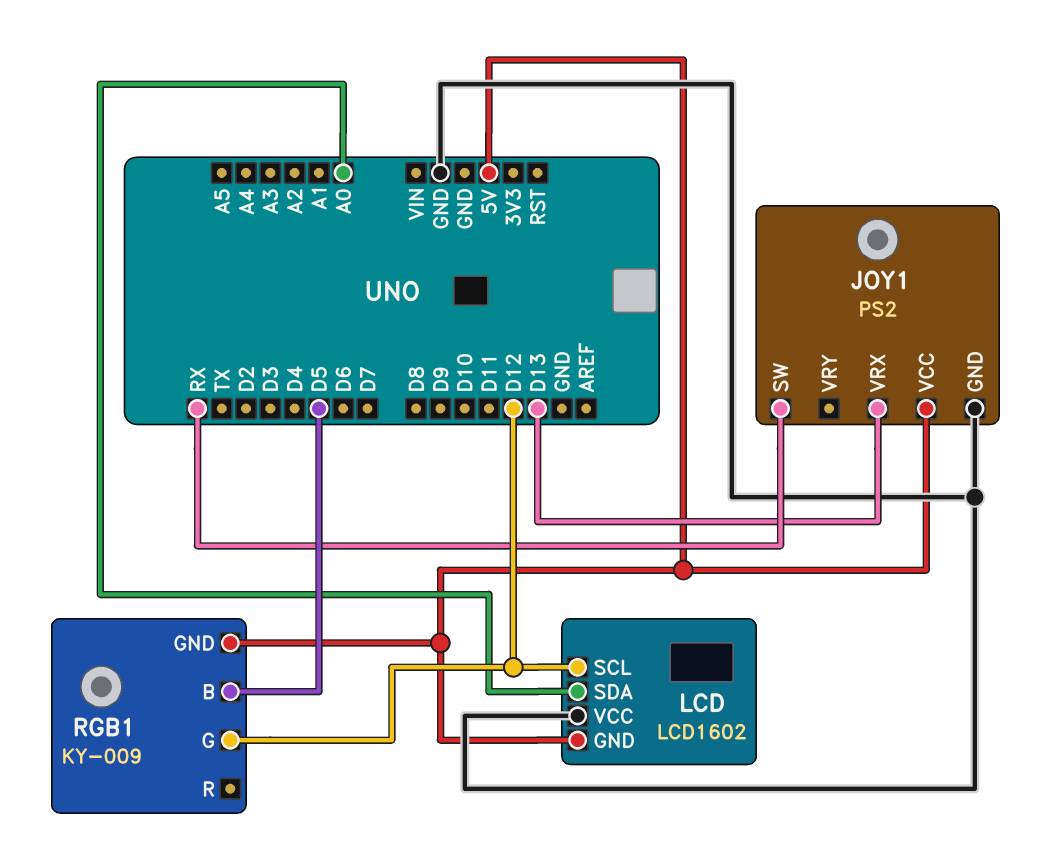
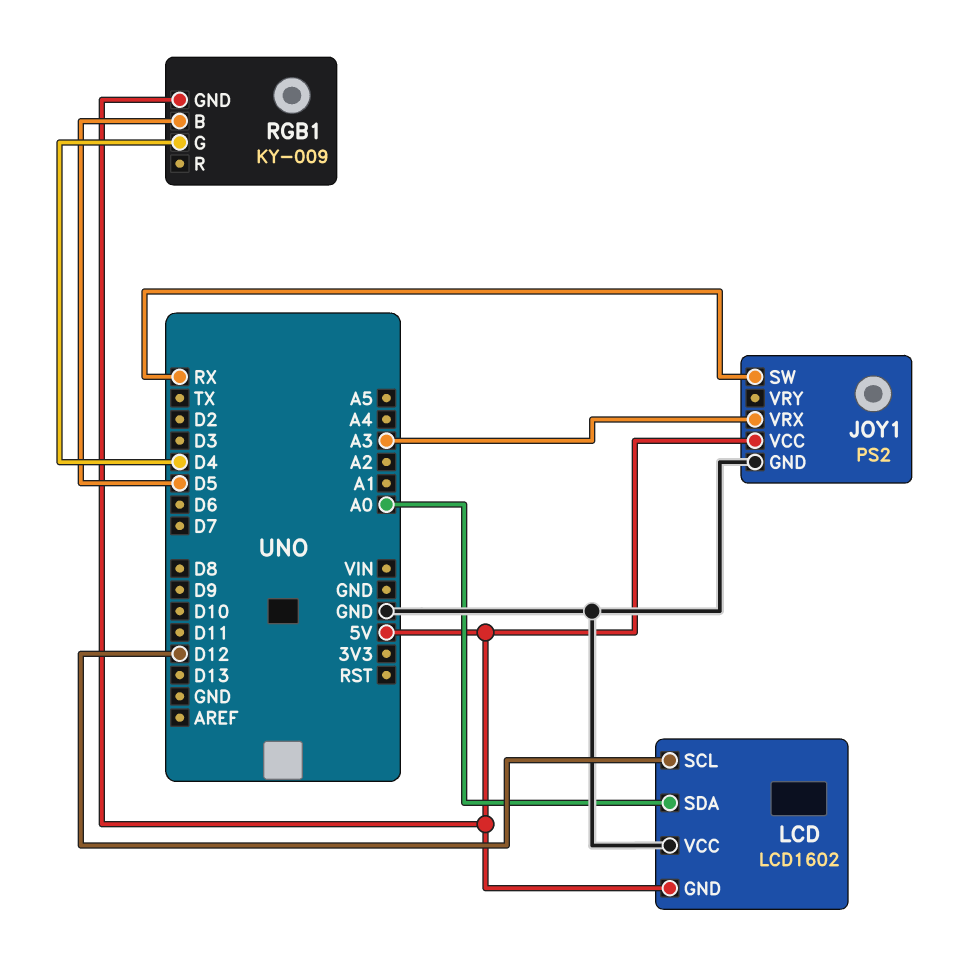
JOY1 pin VRX: D13 -> A3
RGB1 pin G: D12 -> D4

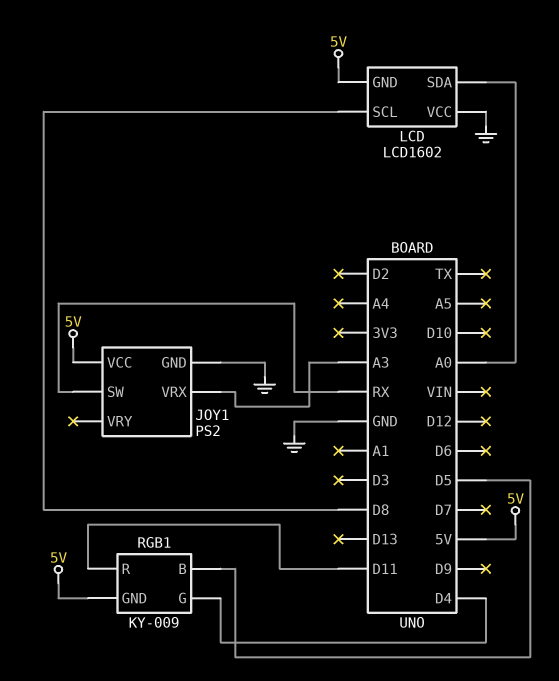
LCD pin SCL: D12 -> D8
RGB1 pin R: none -> D11

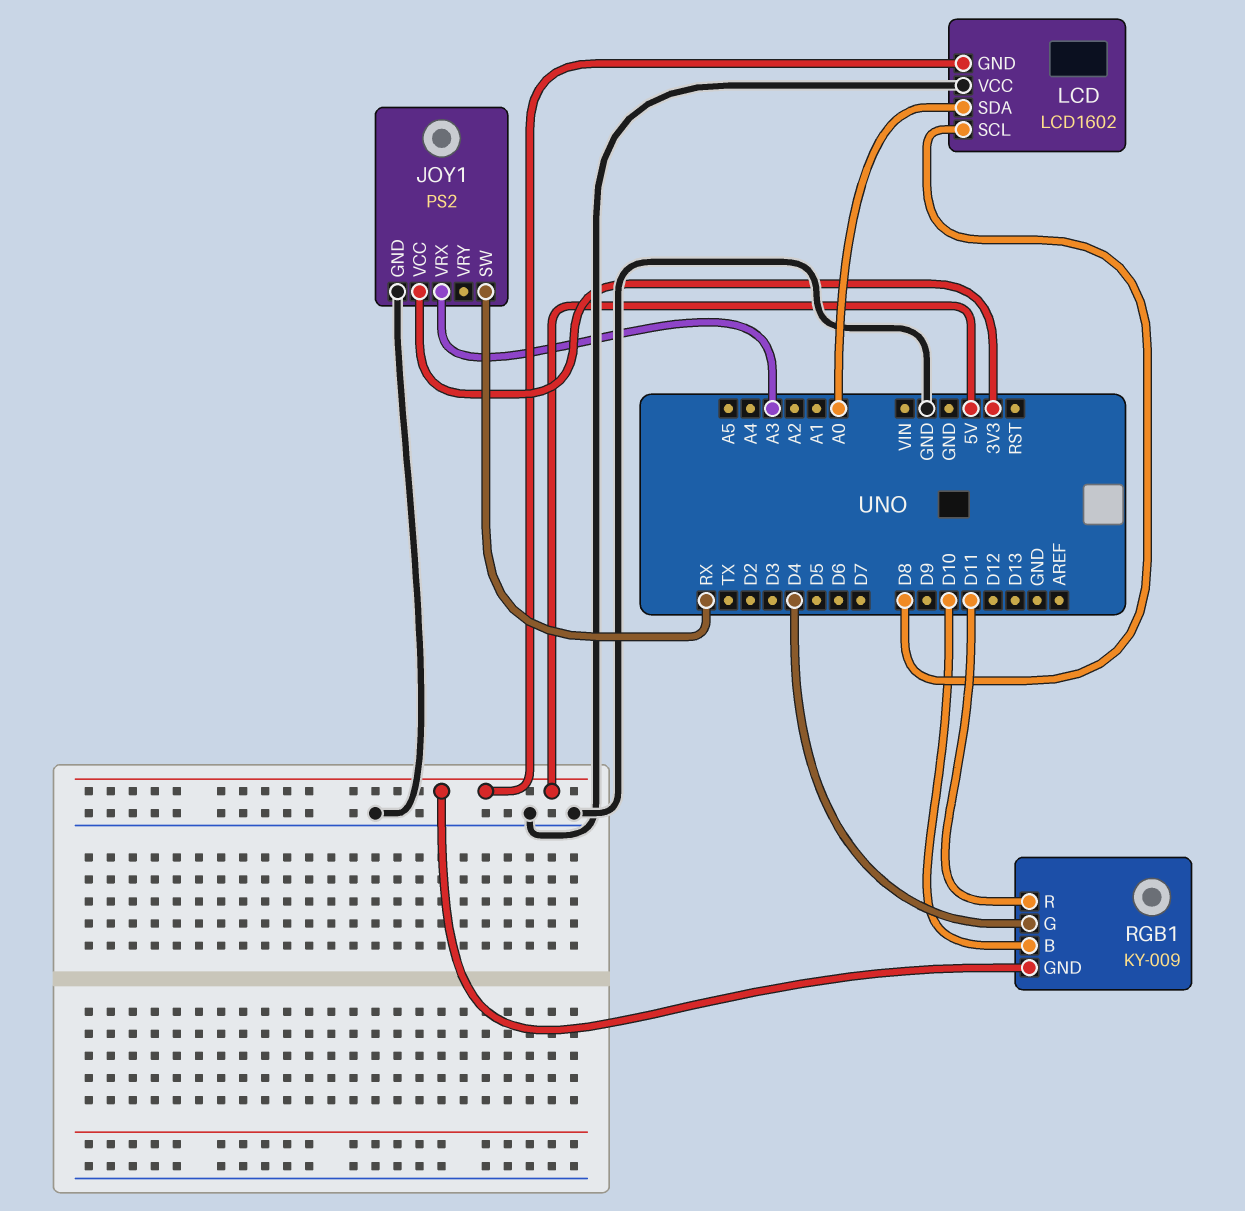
JOY1 pin VCC: 5V -> 3V3
RGB1 pin B: D5 -> D10

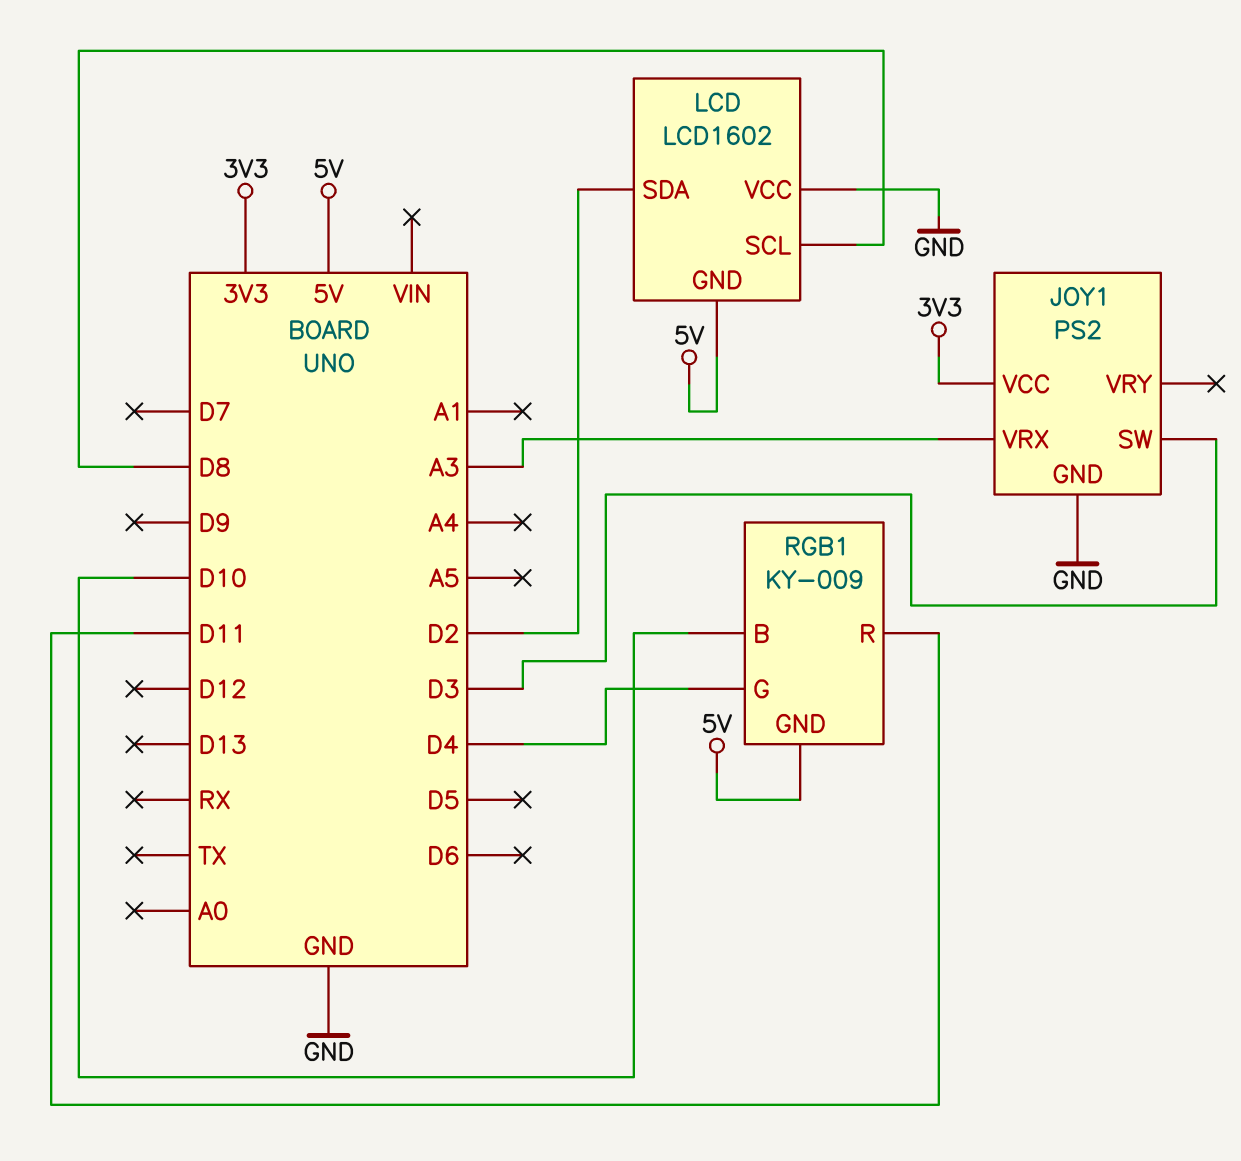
JOY1 pin SW: RX -> D3
LCD pin SDA: A0 -> D2

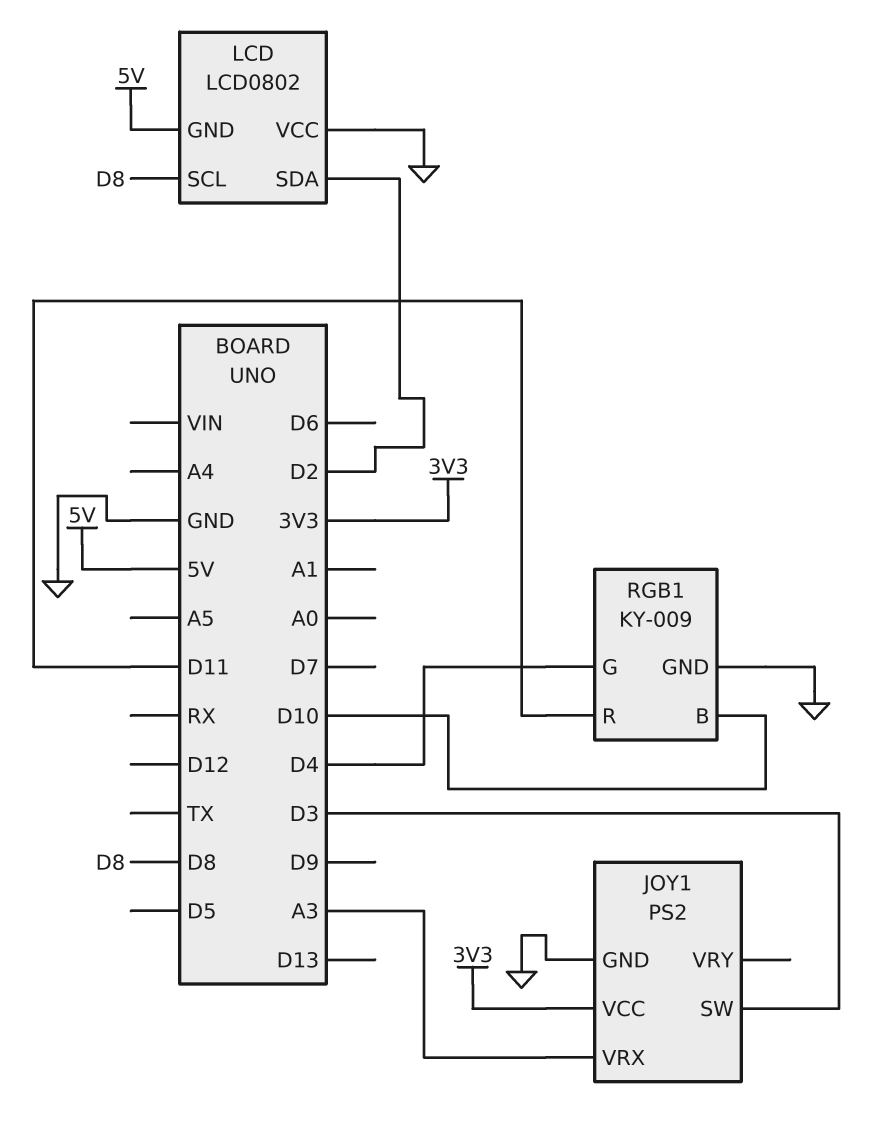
LCD: LCD1602 -> LCD0802
RGB1 pin GND: 5V -> GND

